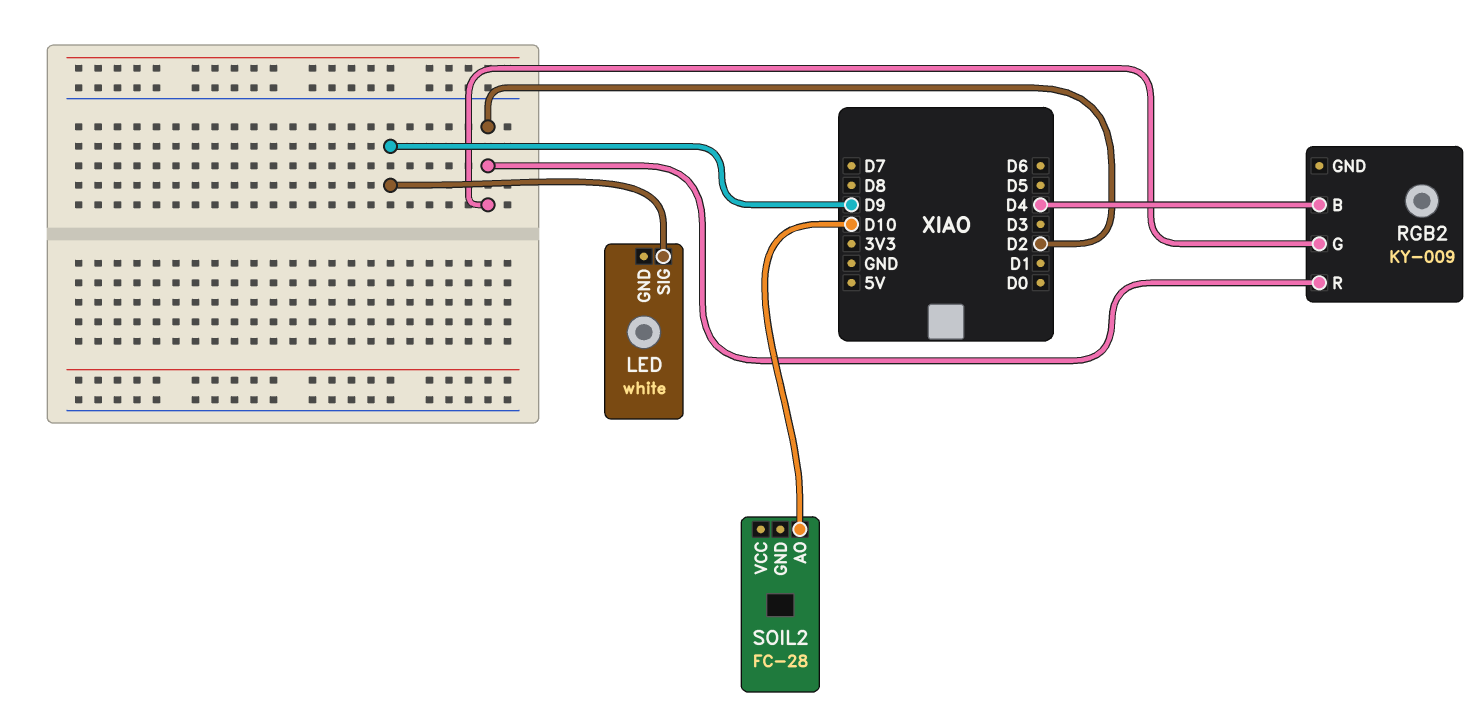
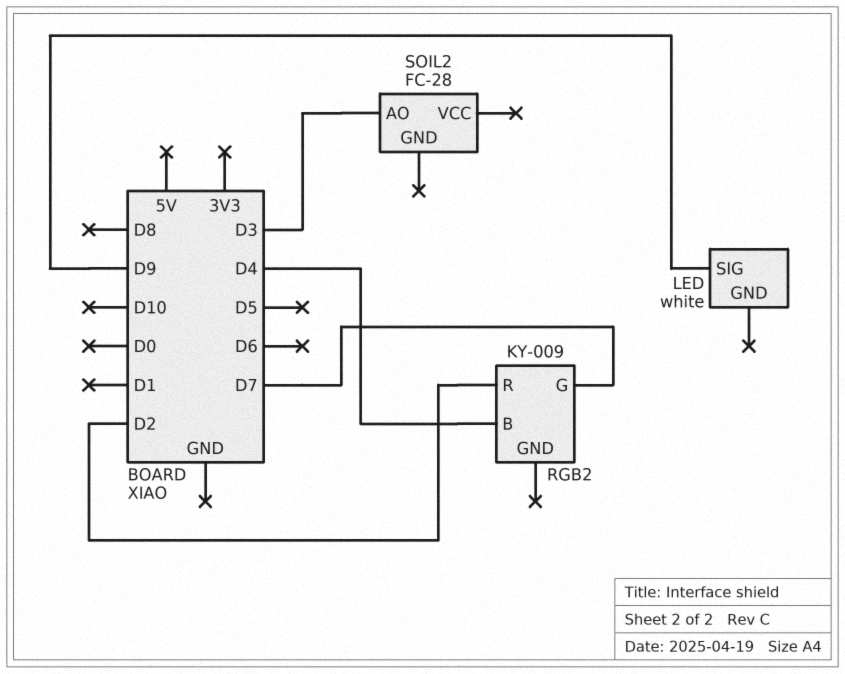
RGB2 pin G: D2 -> D7
SOIL2 pin AO: D10 -> D3

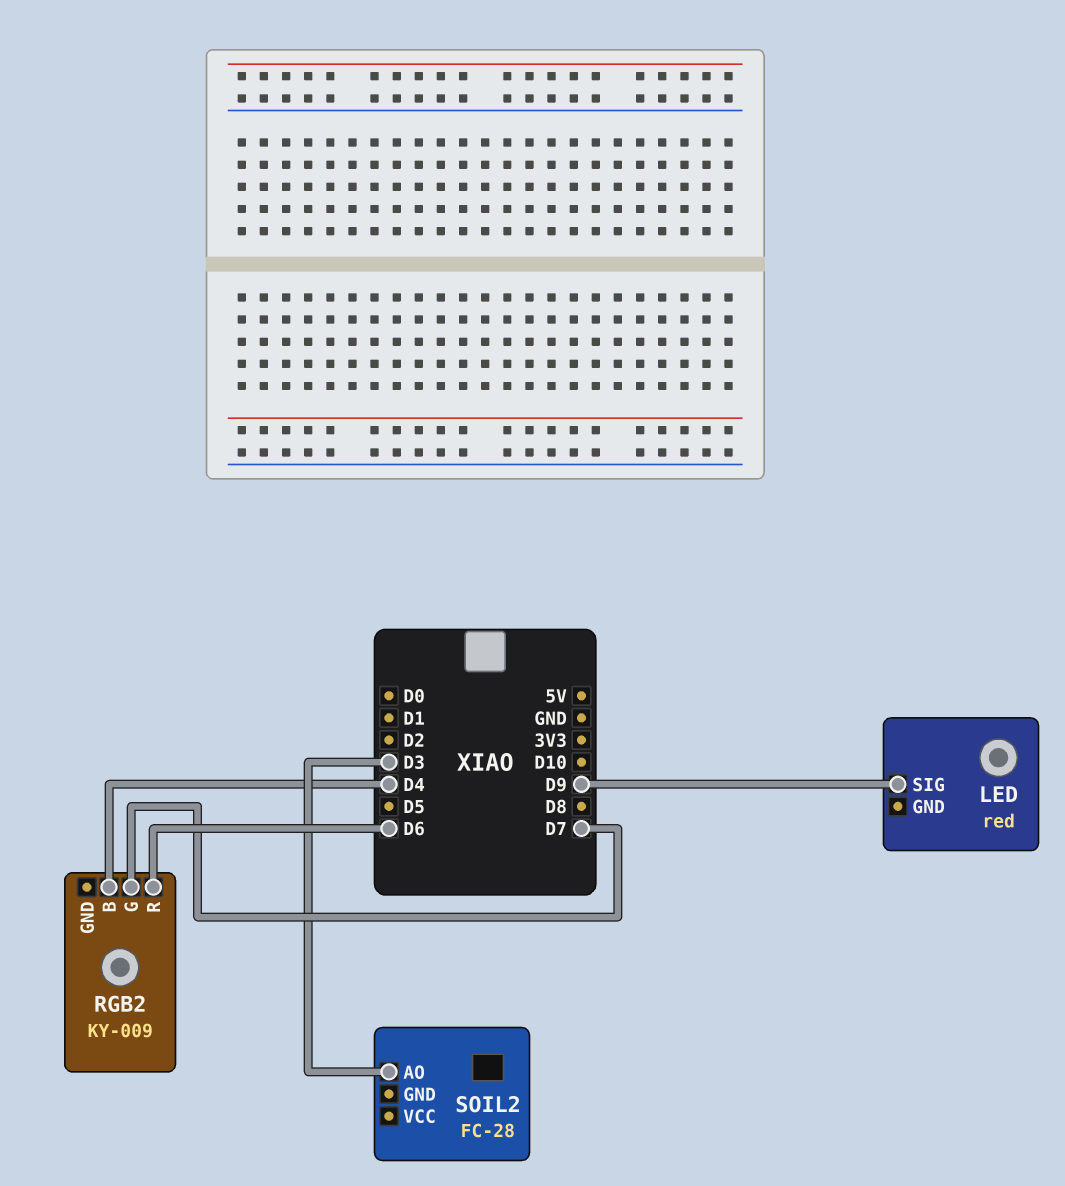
LED: white -> red
RGB2 pin R: D2 -> D6

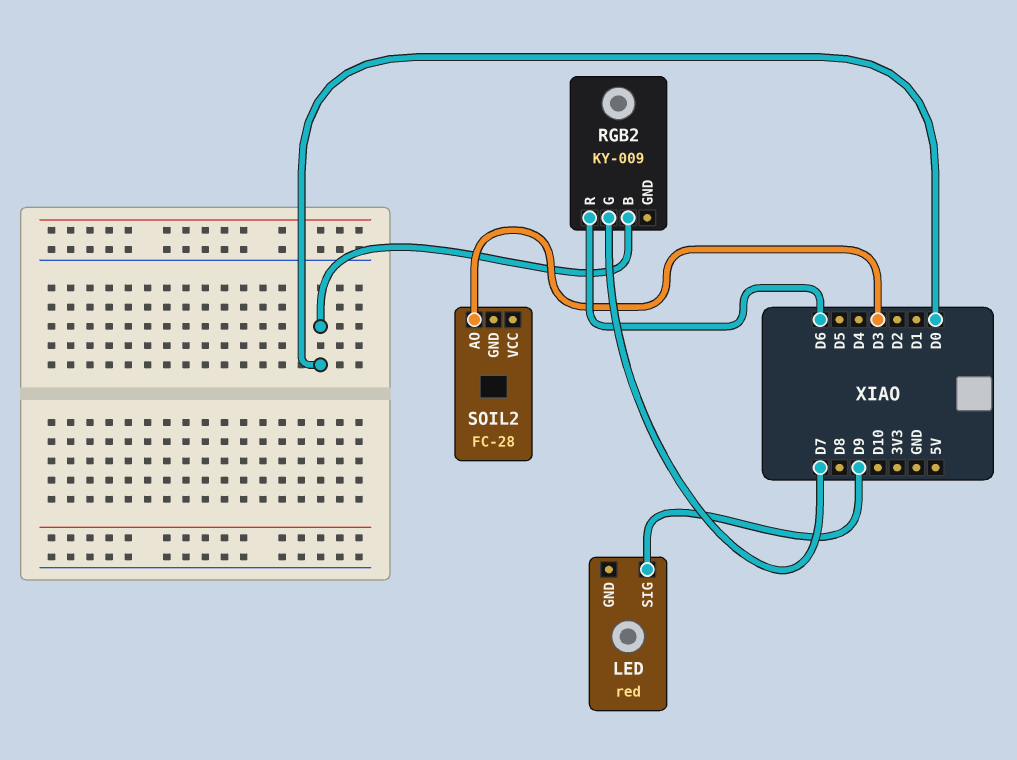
RGB2 pin B: D4 -> D0

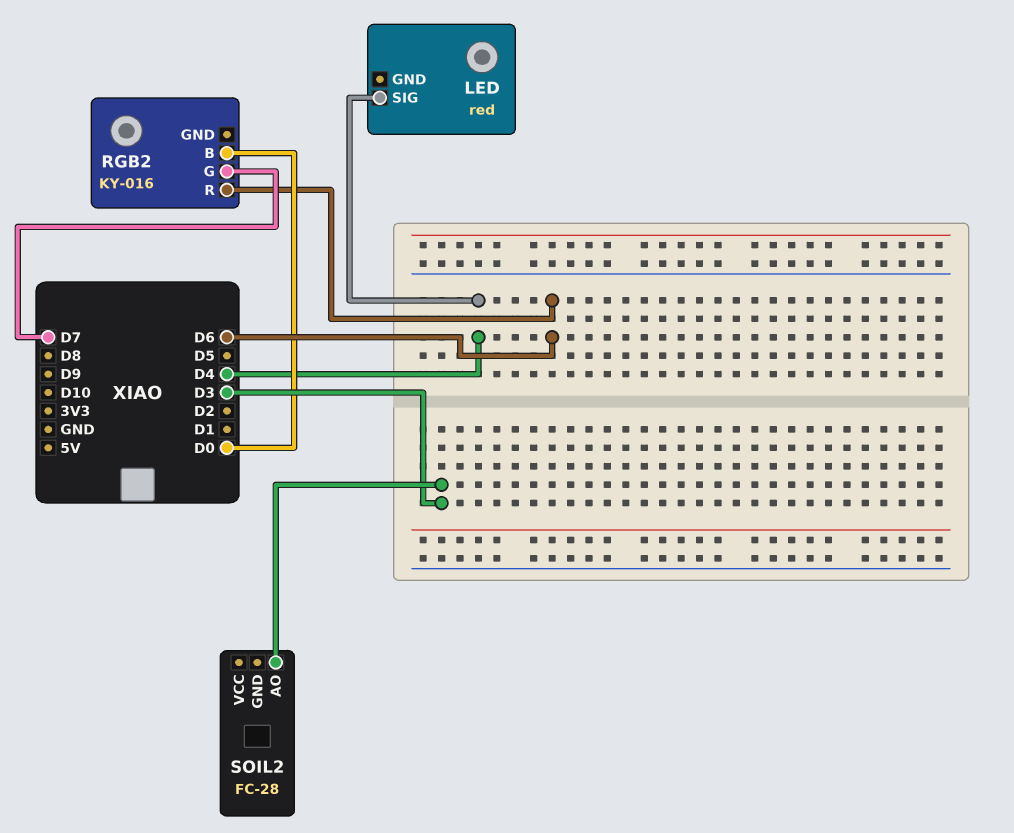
LED pin SIG: D9 -> D4
RGB2: KY-009 -> KY-016

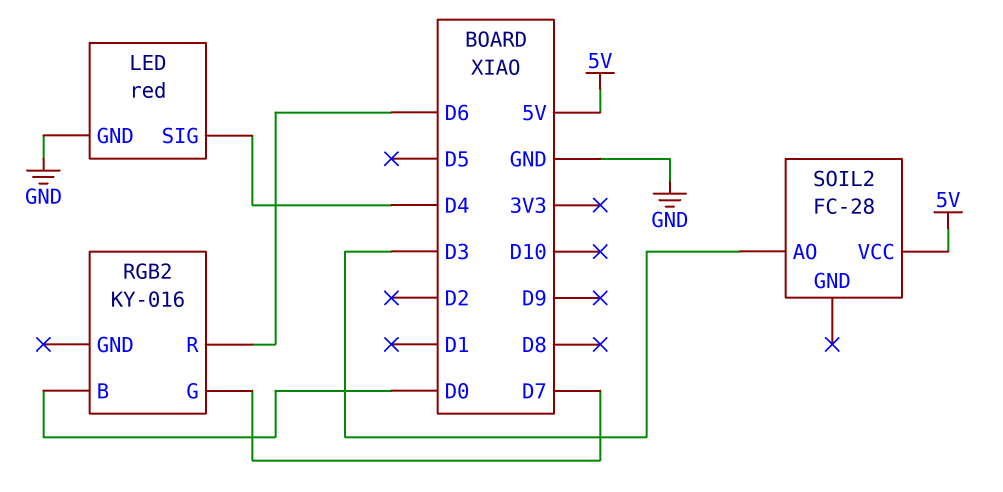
LED pin GND: none -> GND
SOIL2 pin VCC: none -> 5V

